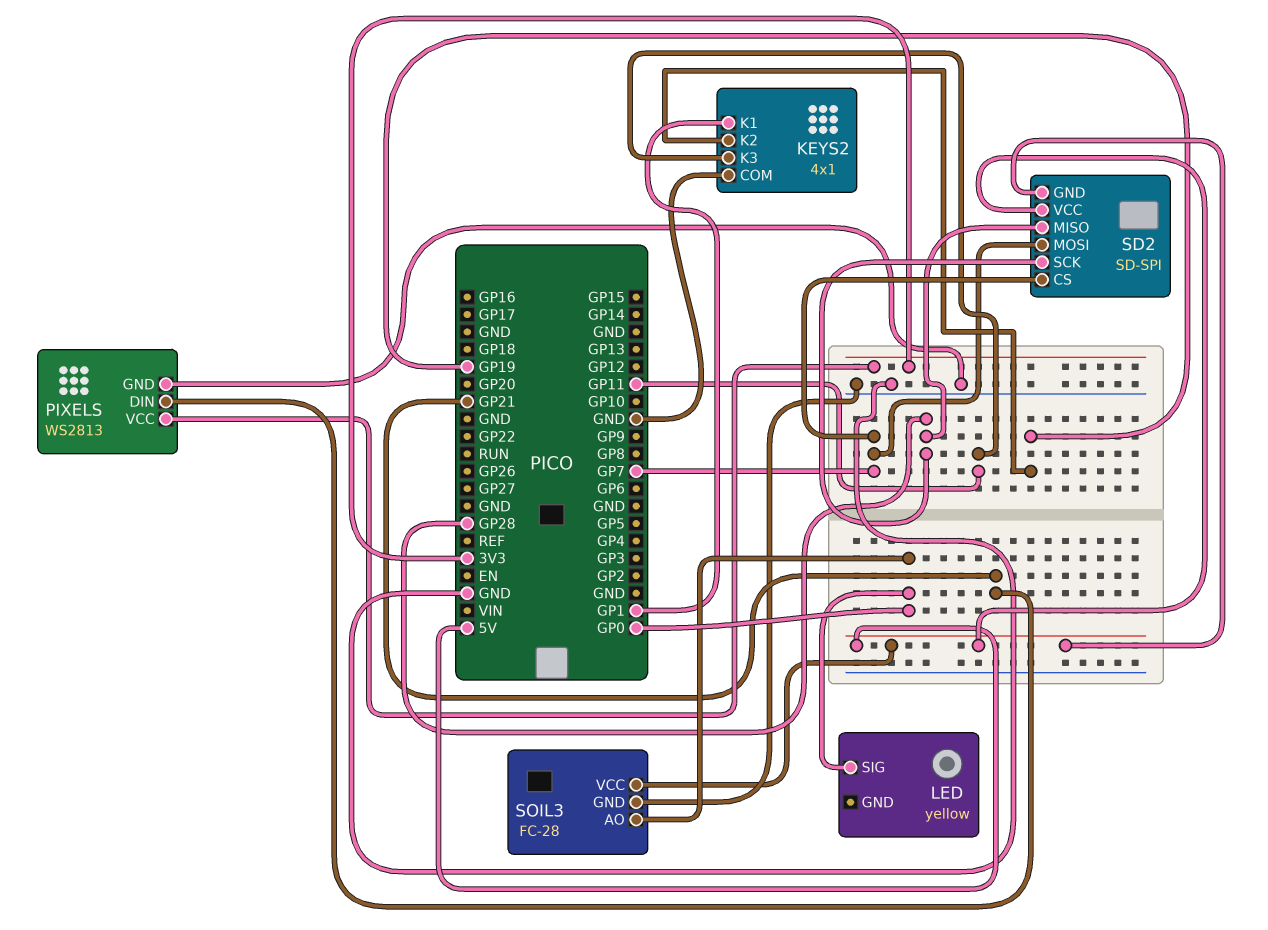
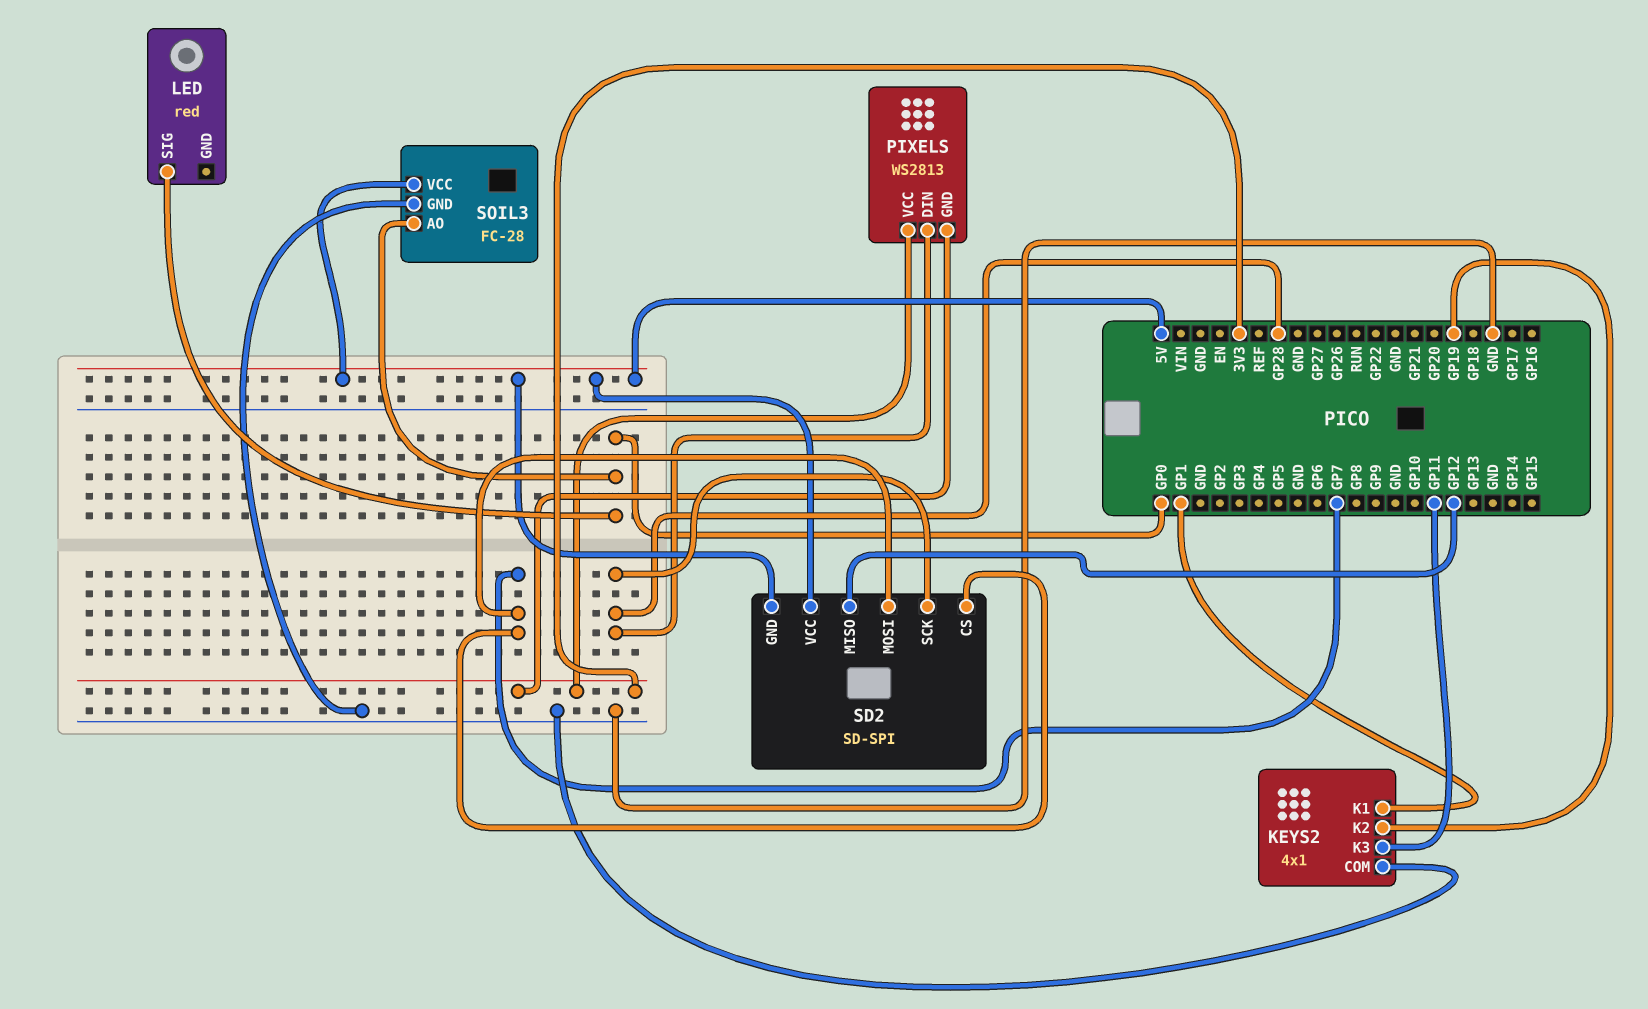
LED: yellow -> red
PIXELS pin DIN: GP21 -> GP28
PIXELS pin GND: GND -> 3V3
SD2 pin MISO: GP28 -> GP12

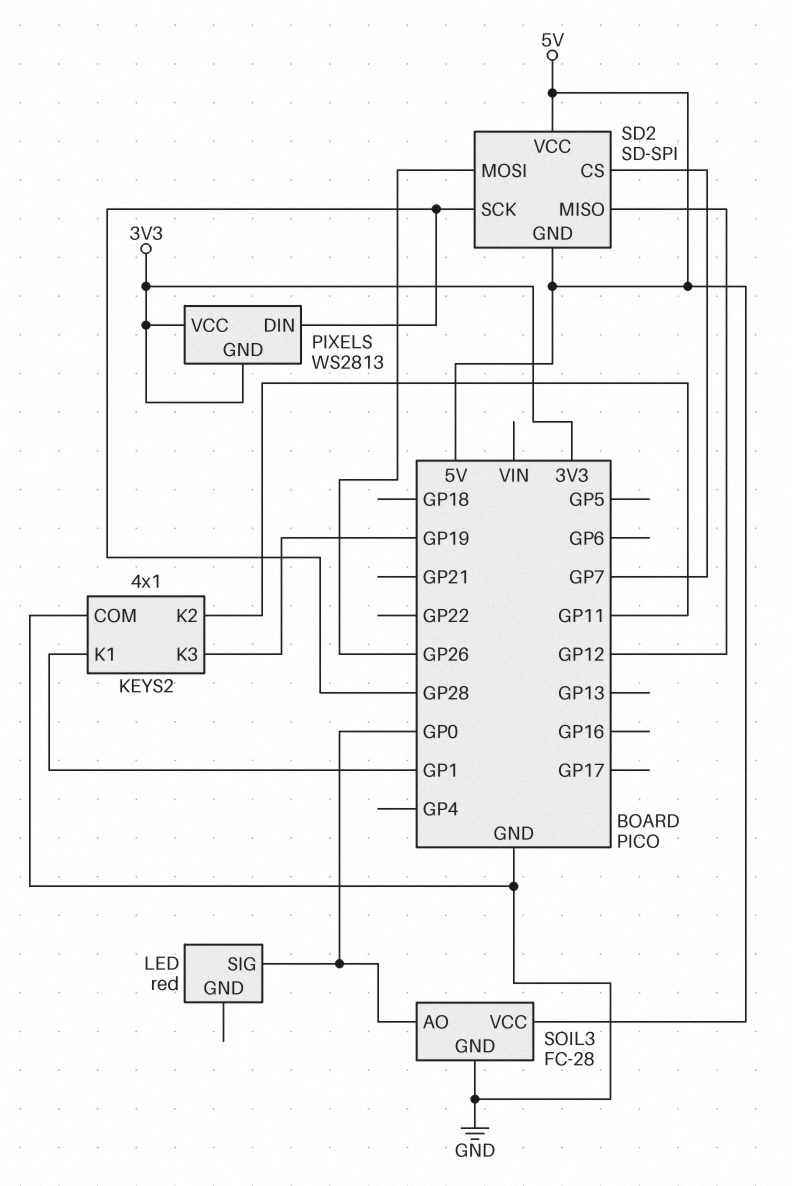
KEYS2 pin K2: GP19 -> GP11
KEYS2 pin K3: GP11 -> GP19
SD2 pin MOSI: GP7 -> GP26

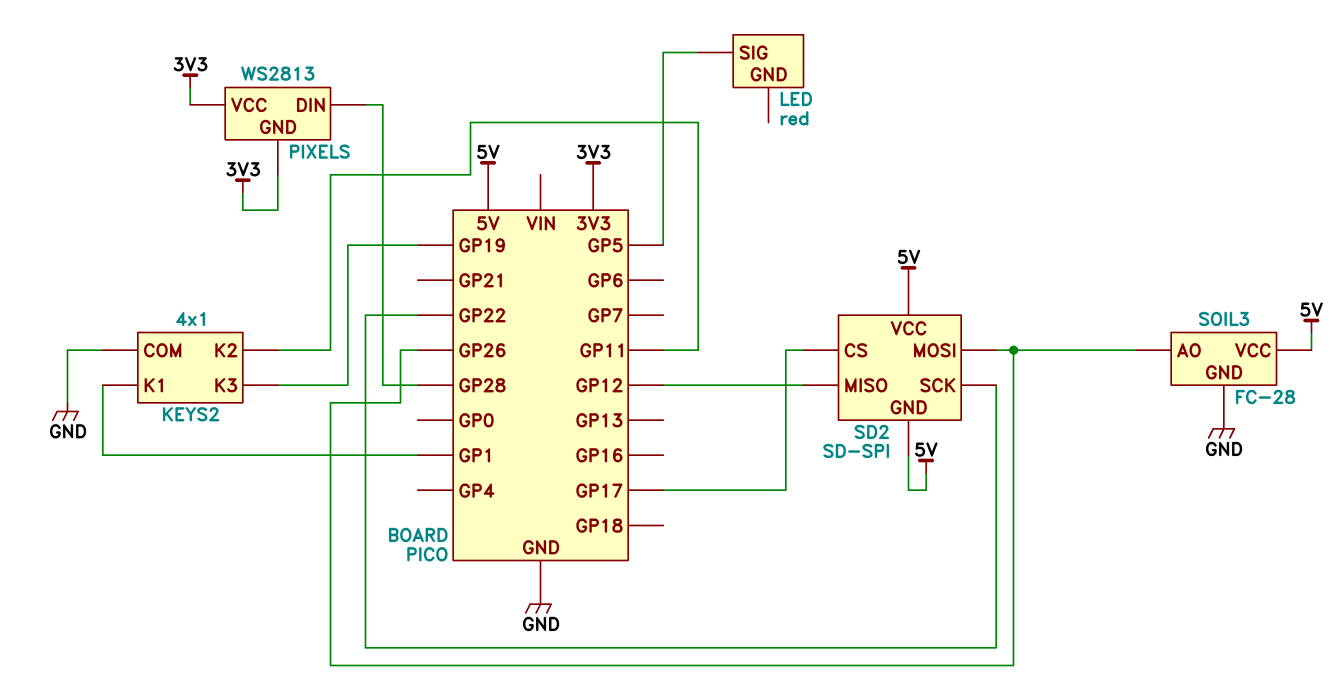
LED pin SIG: GP0 -> GP5
SD2 pin CS: GP7 -> GP17
SD2 pin SCK: GP28 -> GP22
SOIL3 pin AO: GP0 -> GP26

